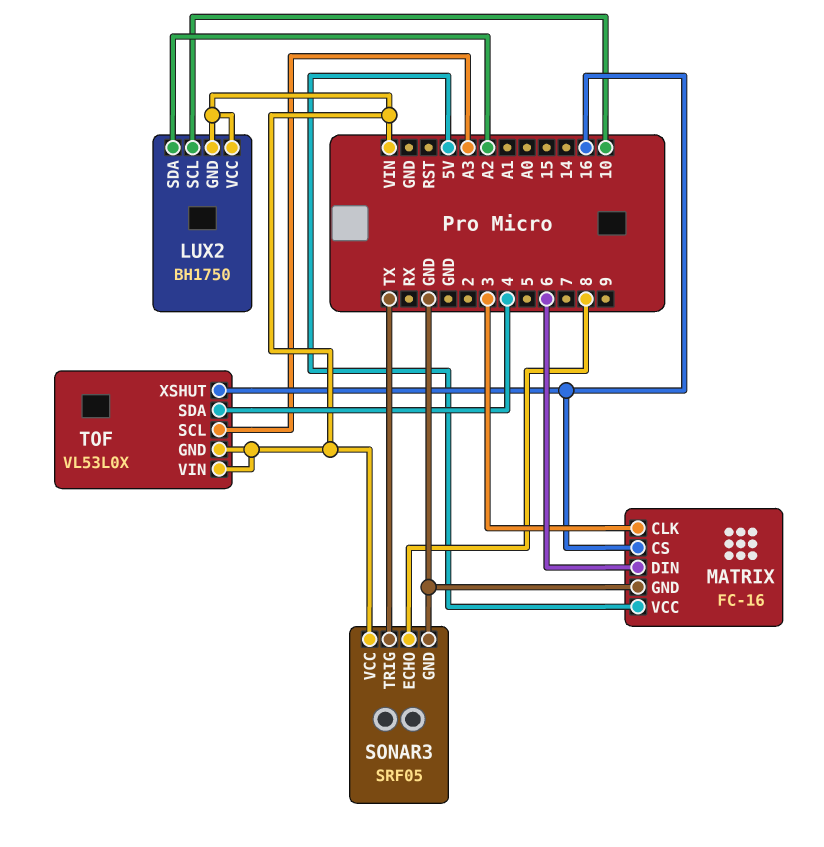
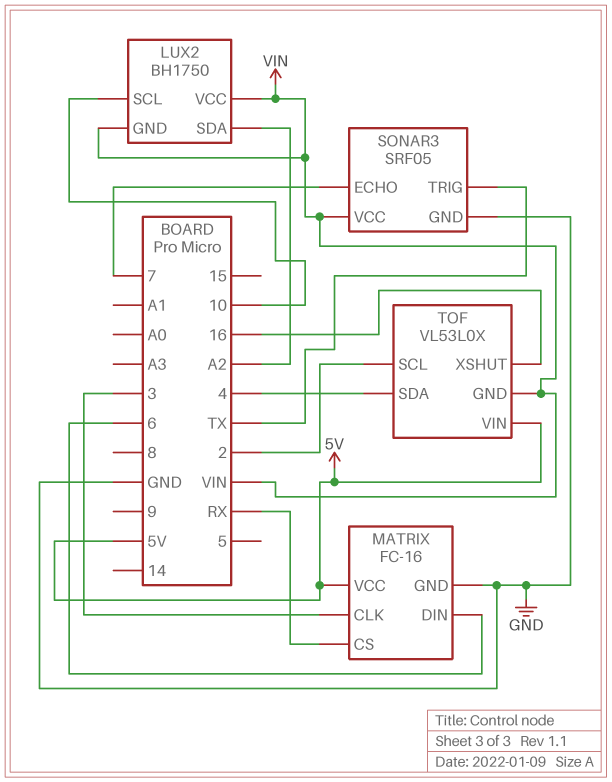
MATRIX pin CS: 16 -> RX
SONAR3 pin ECHO: 8 -> 7
TOF pin SCL: A3 -> 2
TOF pin VIN: VIN -> 5V

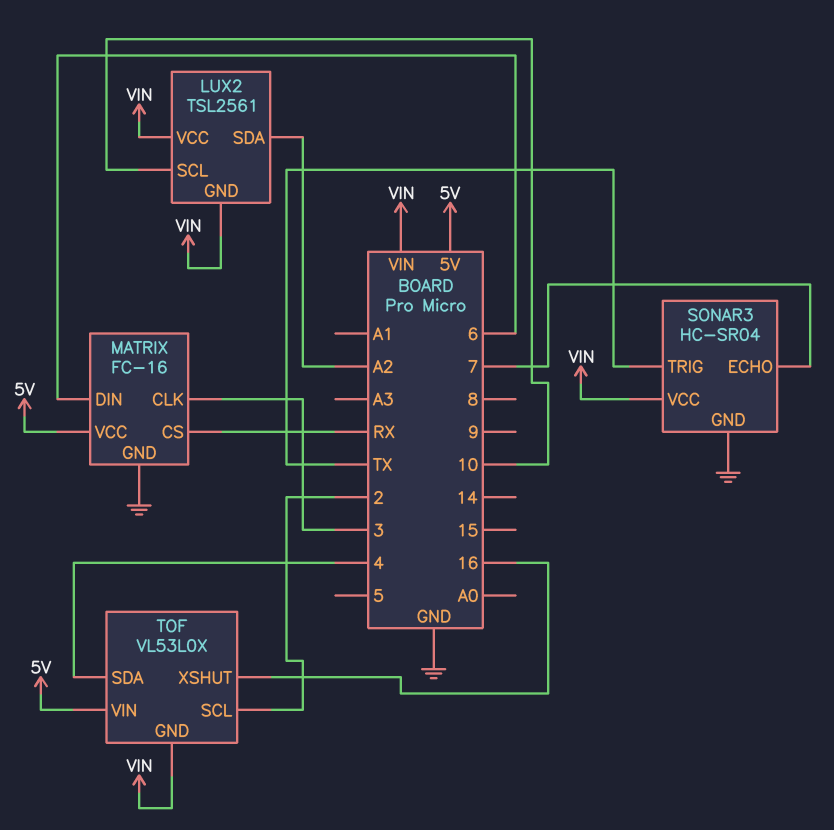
LUX2: BH1750 -> TSL2561
SONAR3: SRF05 -> HC-SR04

